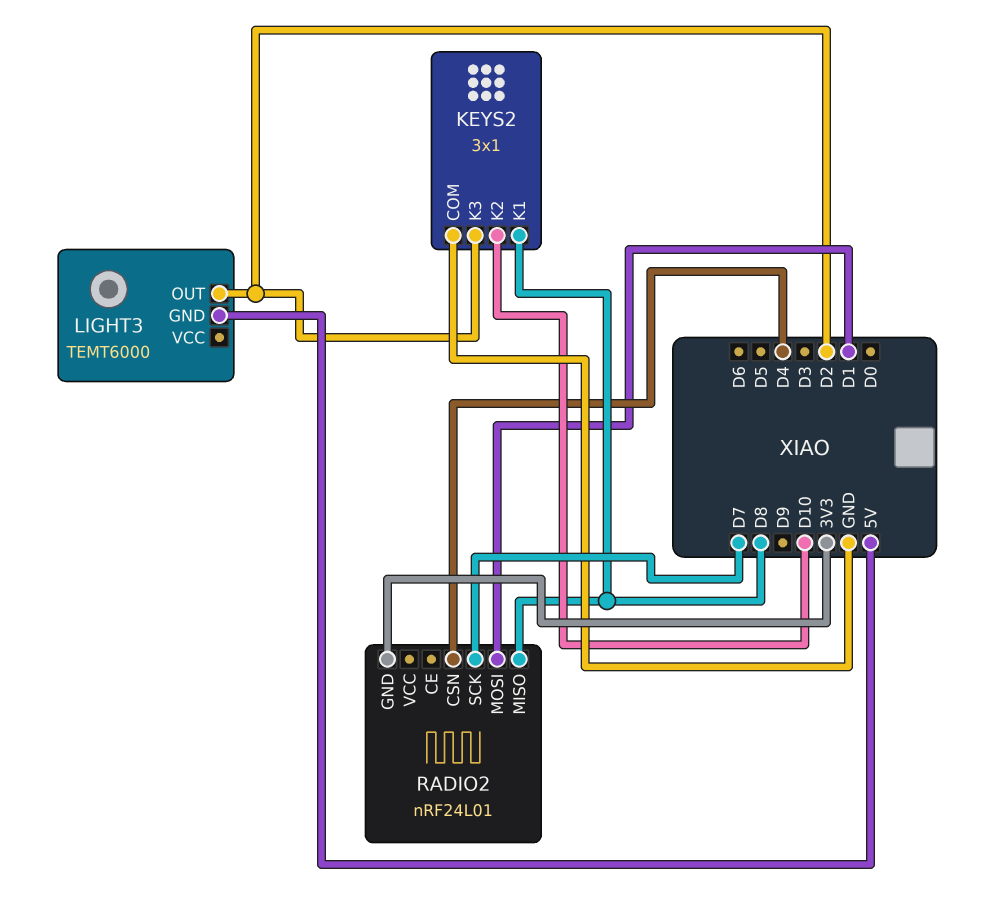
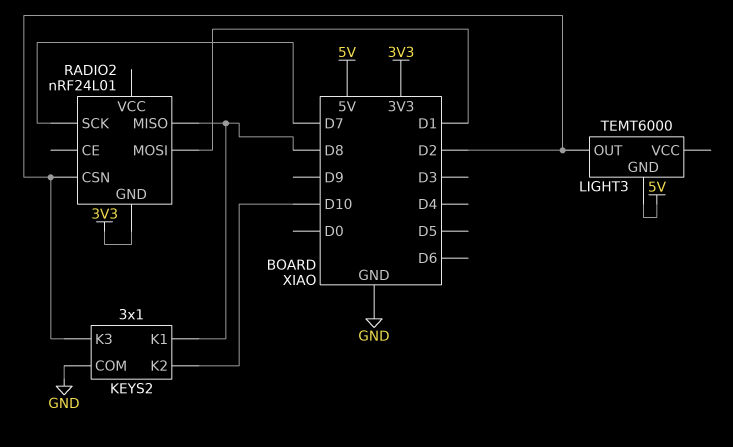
RADIO2 pin CSN: D4 -> D2

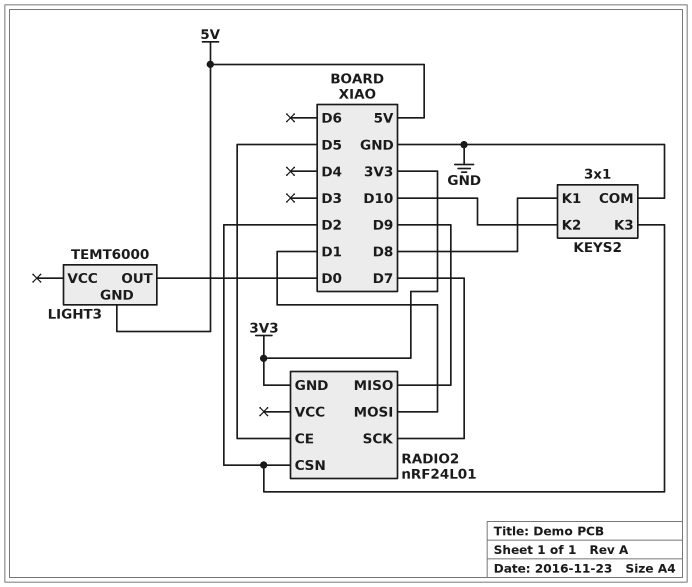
LIGHT3 pin OUT: D2 -> D0
RADIO2 pin CE: none -> D5
RADIO2 pin MISO: D8 -> D9

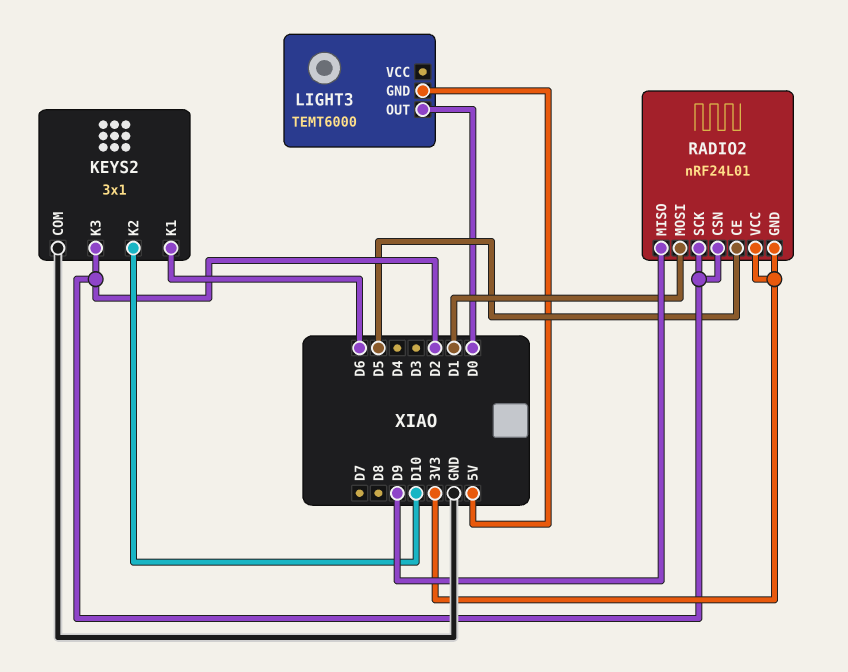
KEYS2 pin K1: D8 -> D6
RADIO2 pin SCK: D7 -> D2
RADIO2 pin VCC: none -> 3V3

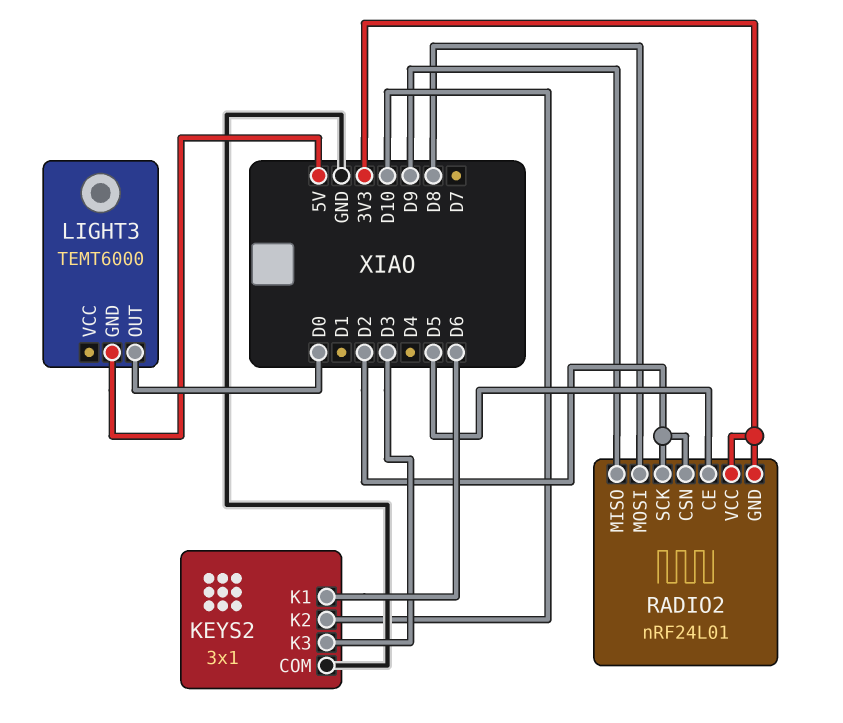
KEYS2 pin K3: D2 -> D3
RADIO2 pin MOSI: D1 -> D8

